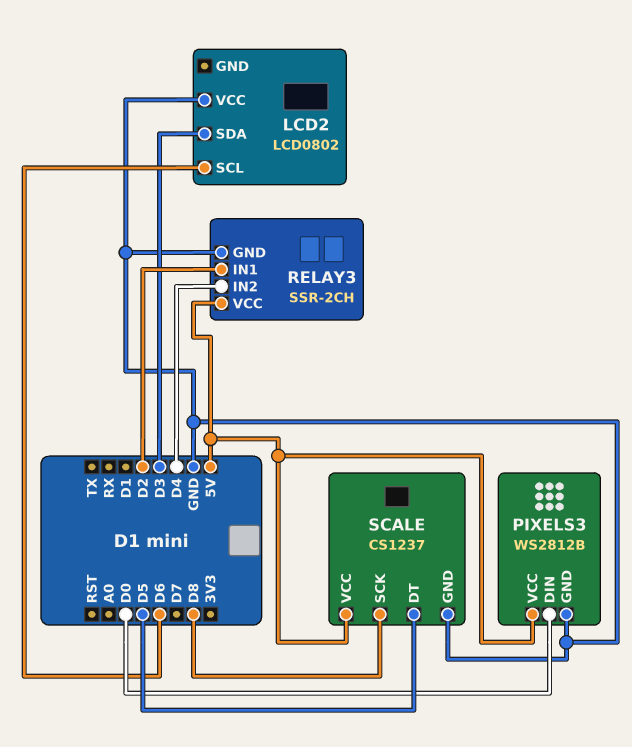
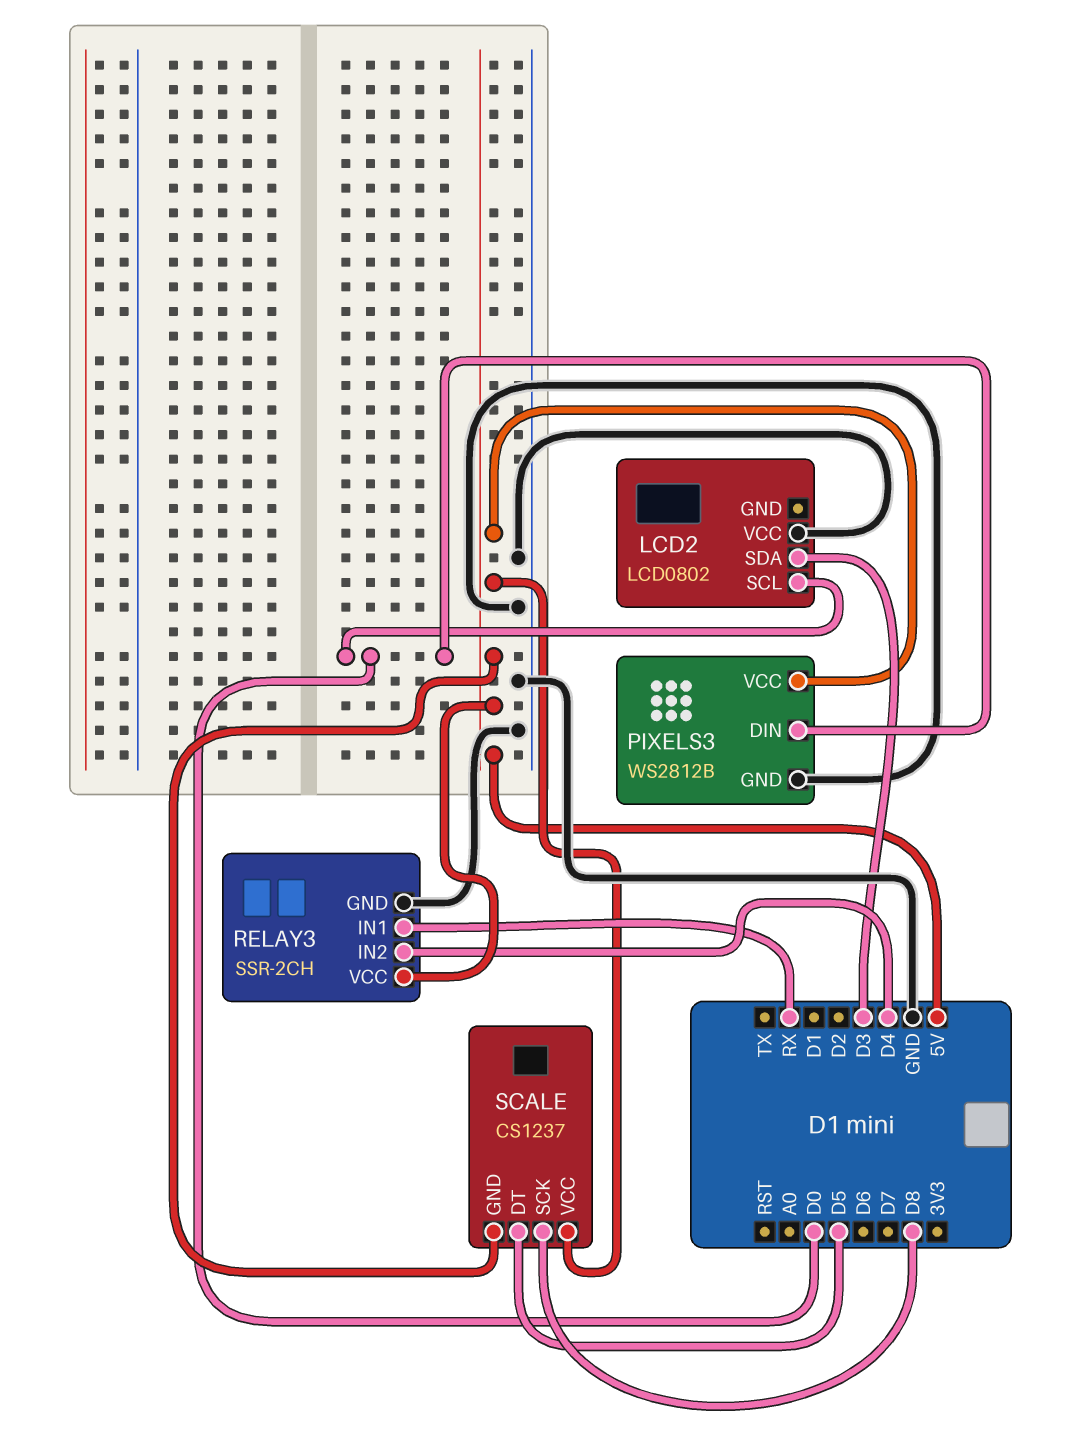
LCD2 pin SCL: D6 -> D0
RELAY3 pin IN1: D2 -> RX
SCALE pin GND: GND -> 5V

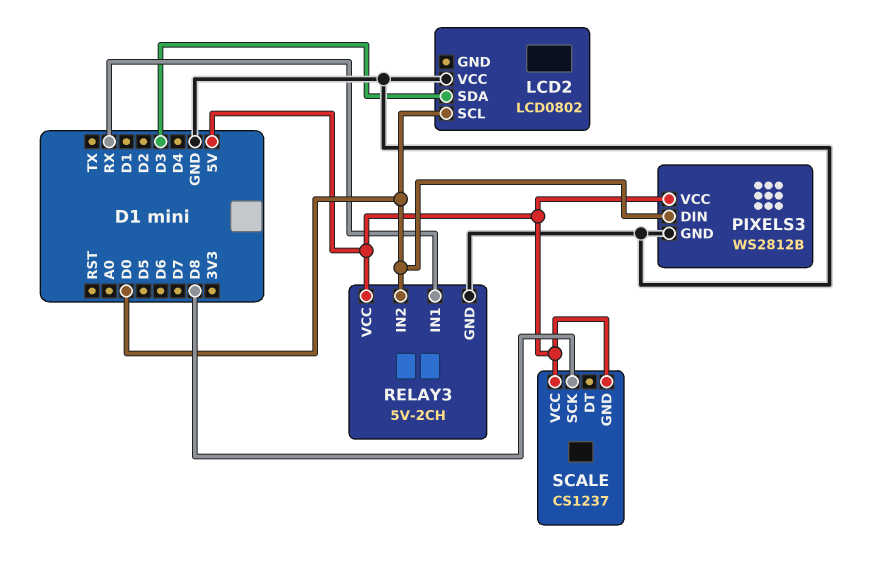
RELAY3: SSR-2CH -> 5V-2CH
RELAY3 pin IN2: D4 -> D0
SCALE pin DT: D5 -> none

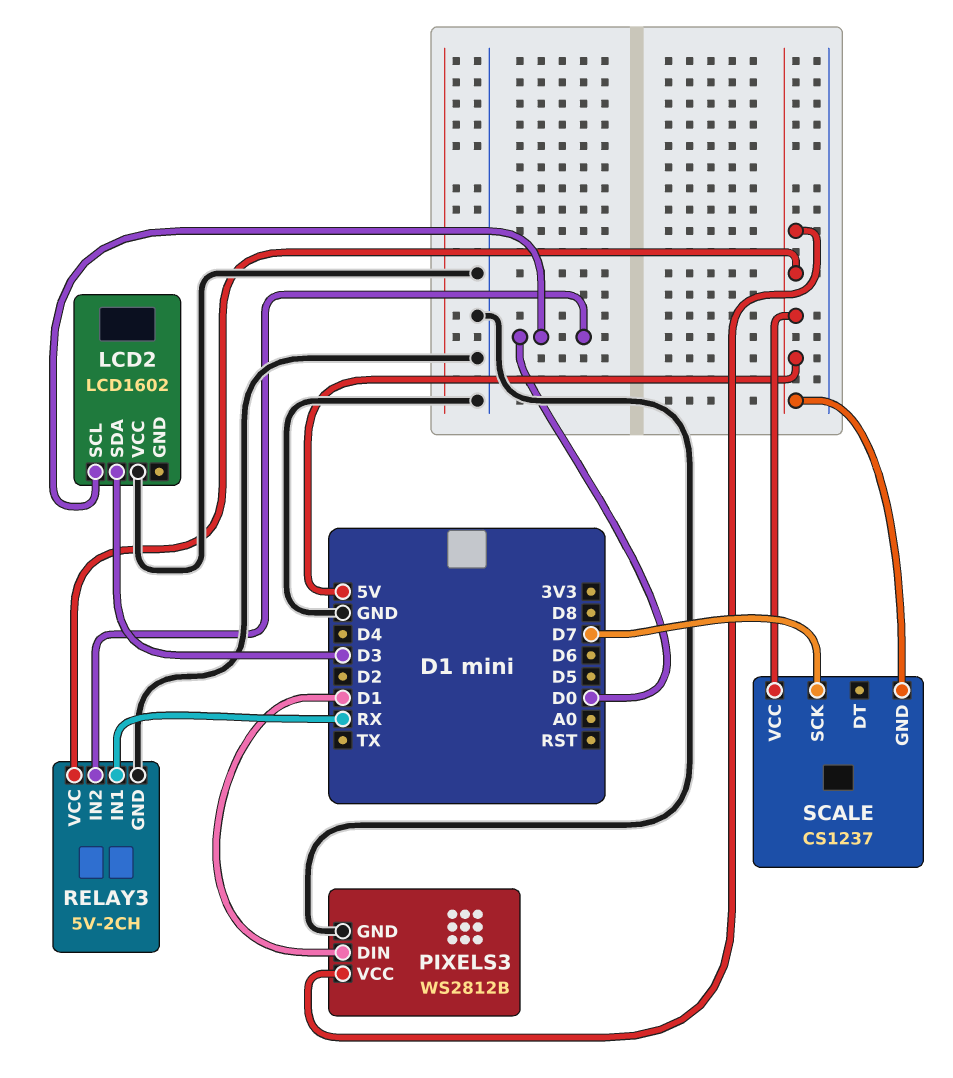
LCD2: LCD0802 -> LCD1602
PIXELS3 pin DIN: D0 -> D1
SCALE pin SCK: D8 -> D7

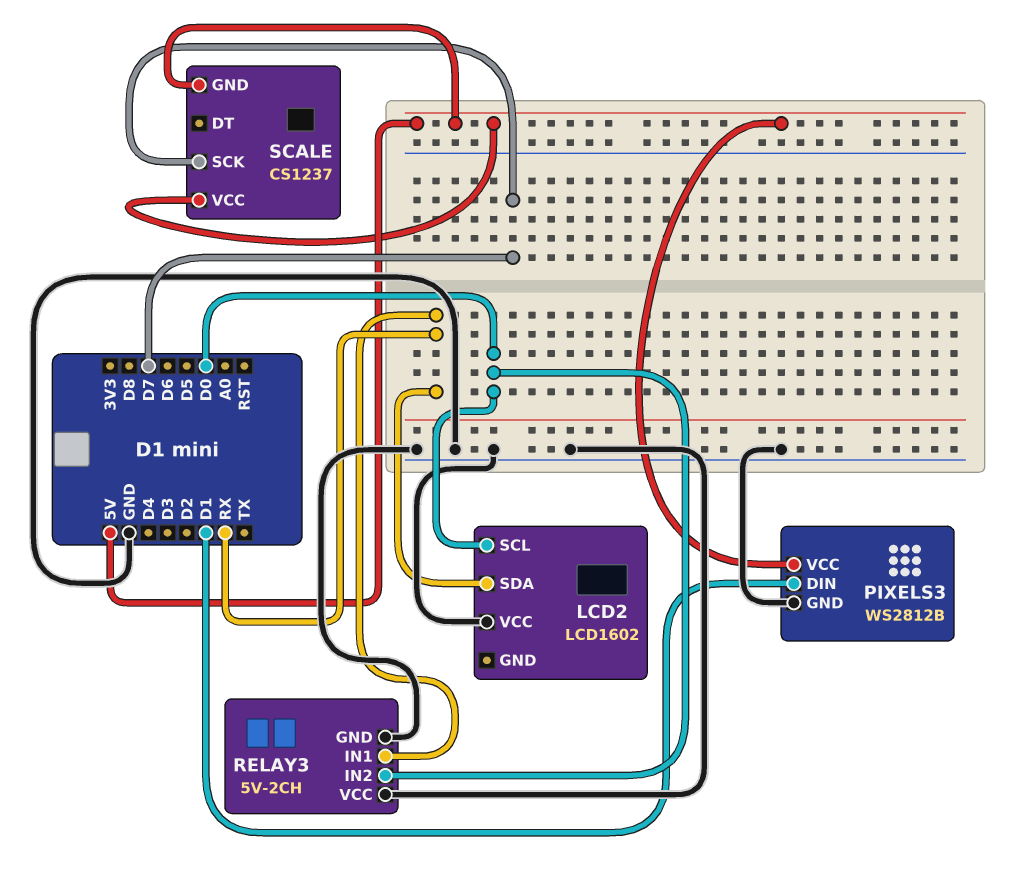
LCD2 pin SDA: D3 -> RX
RELAY3 pin VCC: 5V -> GND

